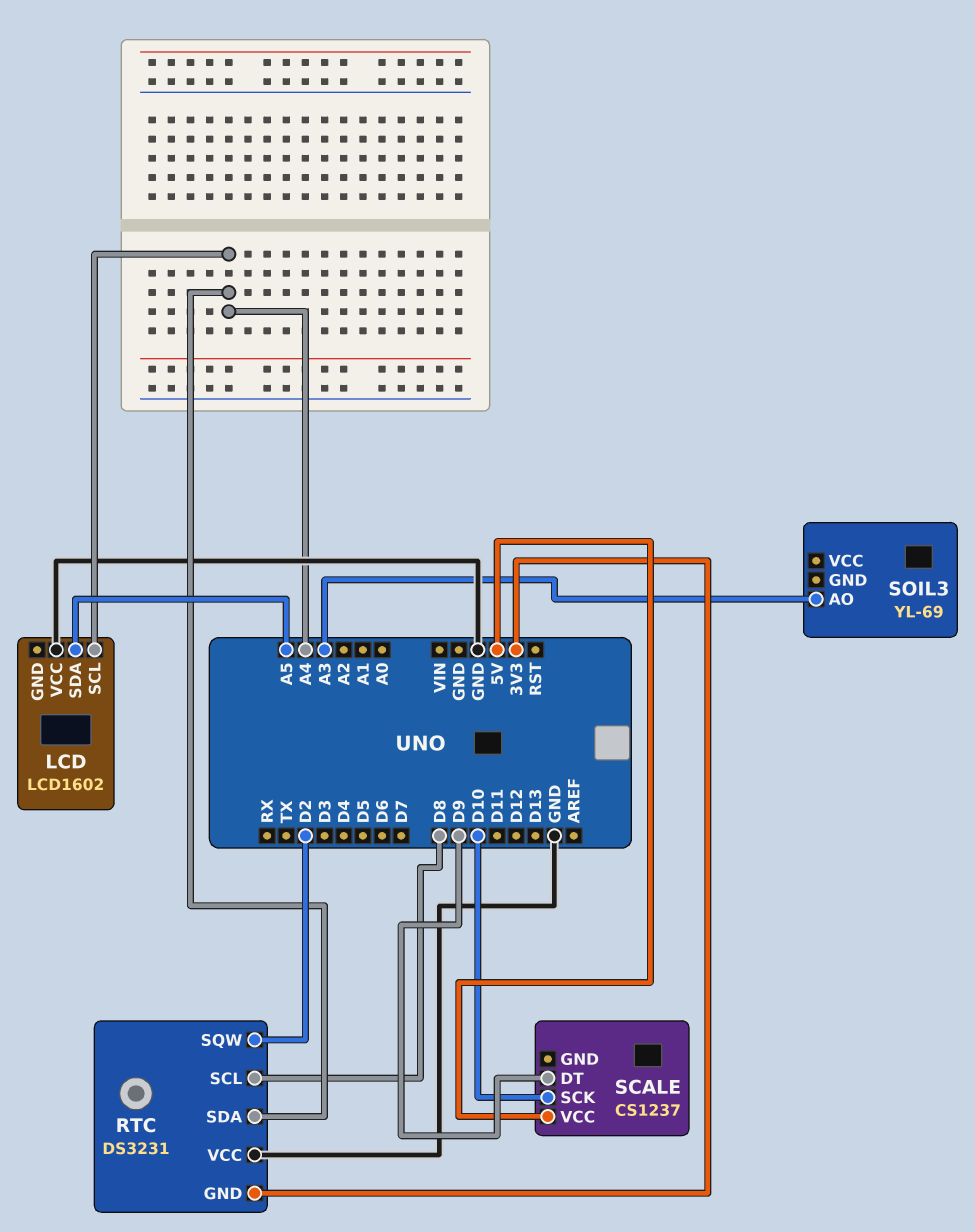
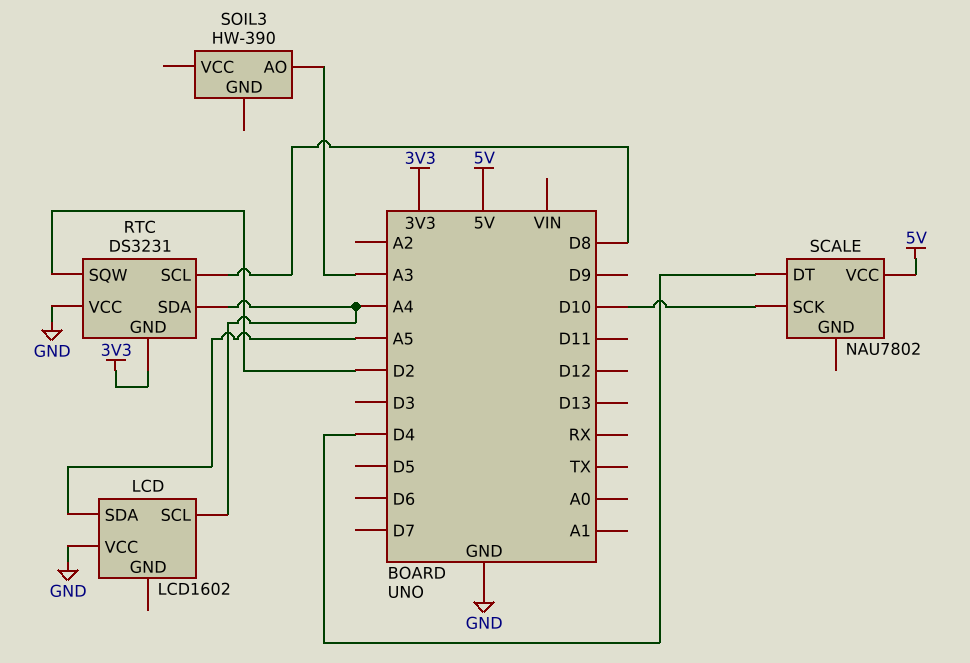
SCALE: CS1237 -> NAU7802
SCALE pin DT: D9 -> D4
SOIL3: YL-69 -> HW-390

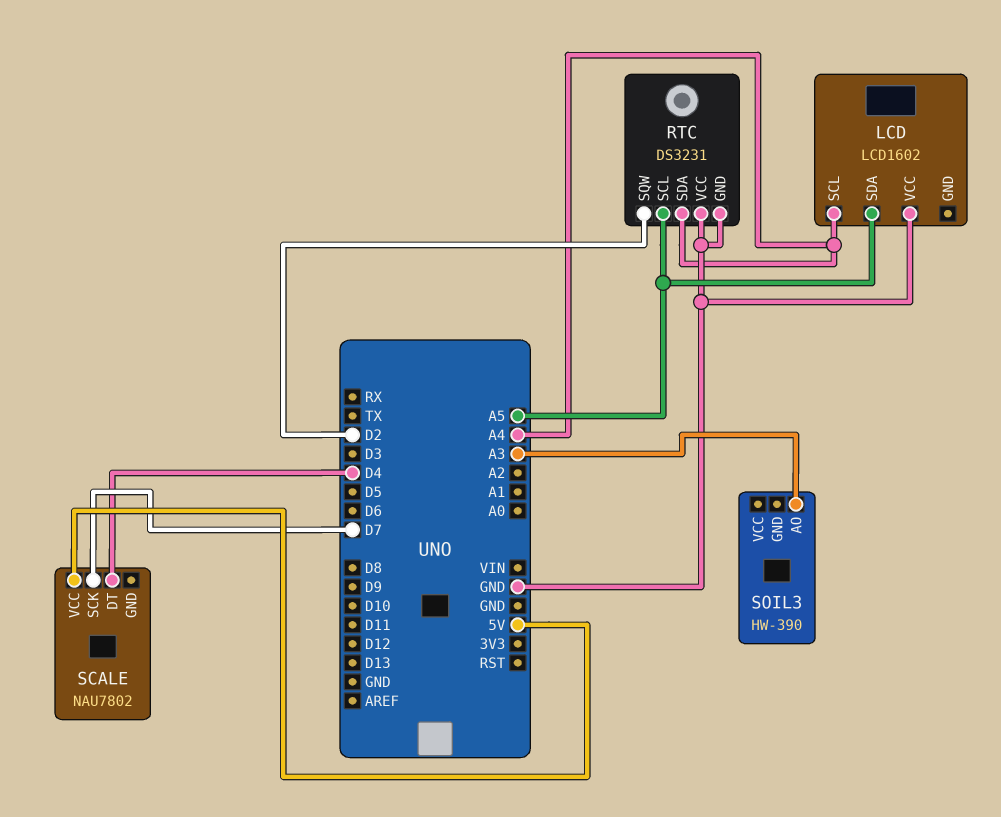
RTC pin GND: 3V3 -> GND
RTC pin SCL: D8 -> A5
SCALE pin SCK: D10 -> D7

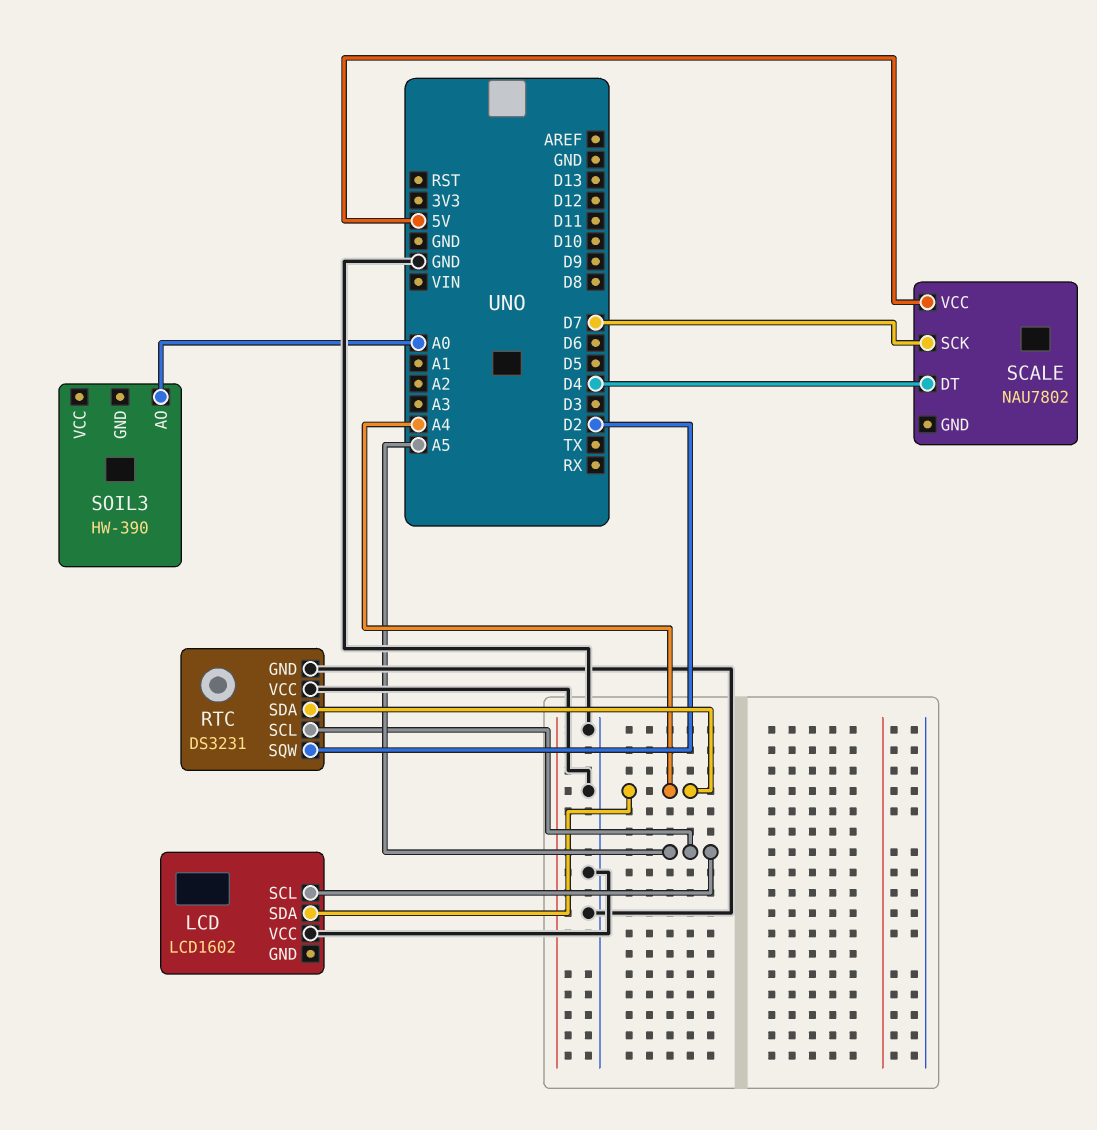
LCD pin SCL: A4 -> A5
LCD pin SDA: A5 -> A4
SOIL3 pin AO: A3 -> A0

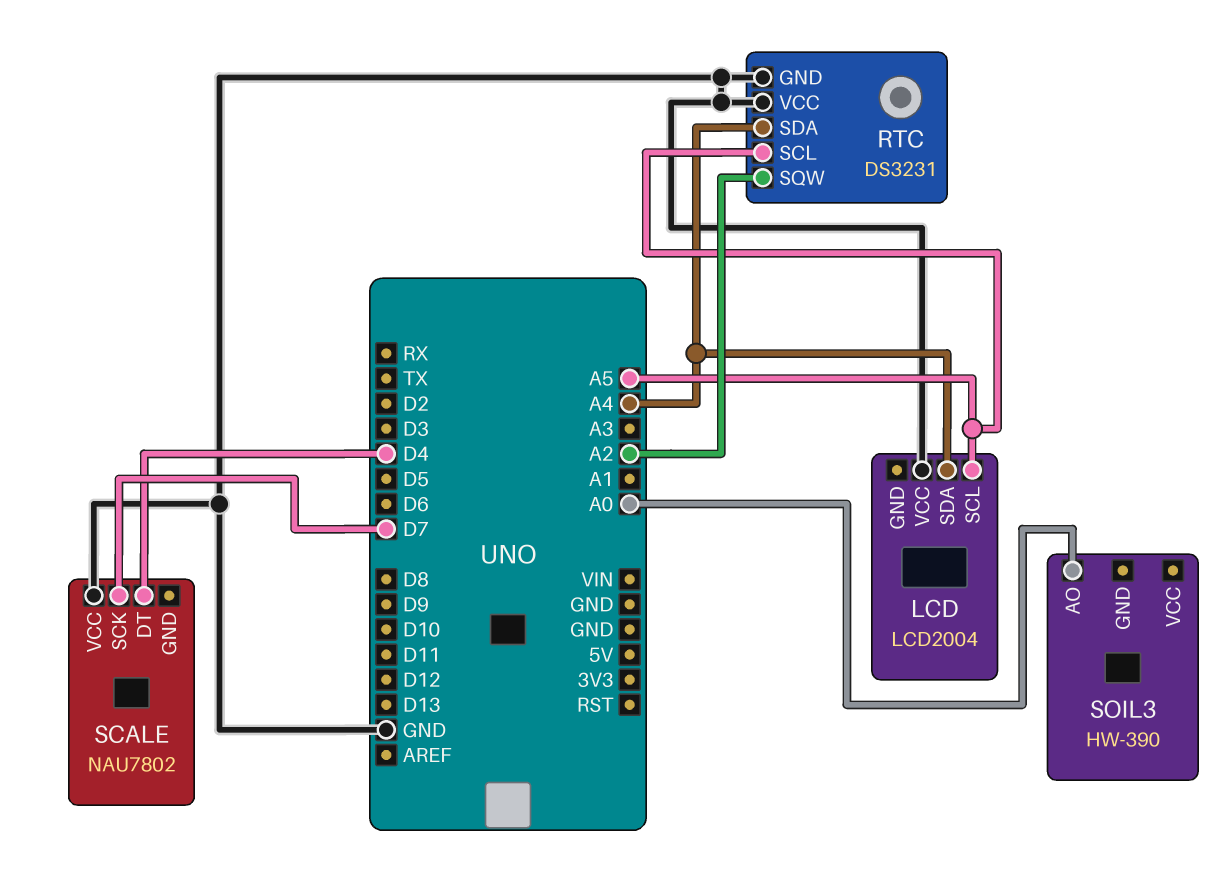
LCD: LCD1602 -> LCD2004
RTC pin SQW: D2 -> A2
SCALE pin VCC: 5V -> GND

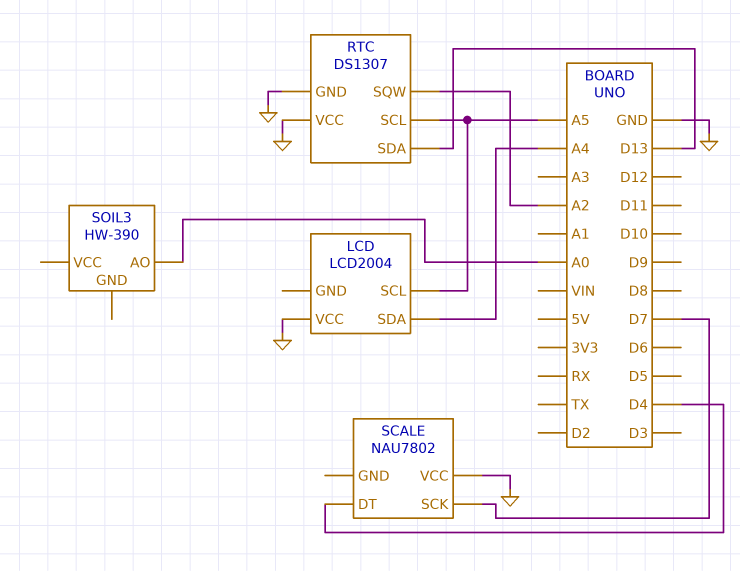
RTC: DS3231 -> DS1307
RTC pin SDA: A4 -> D13

